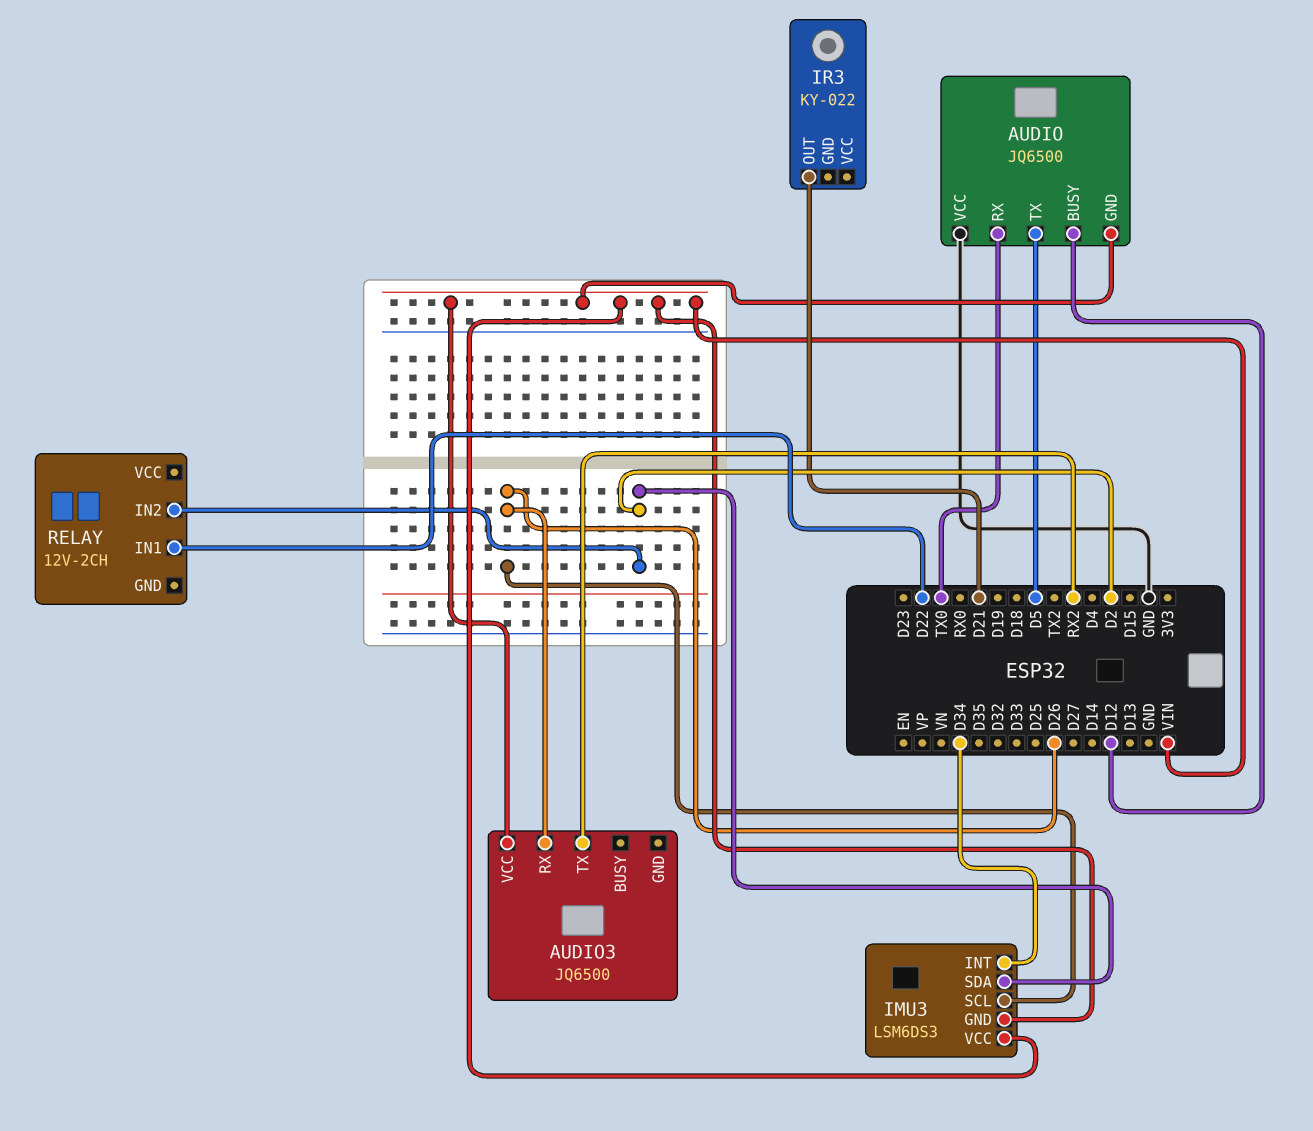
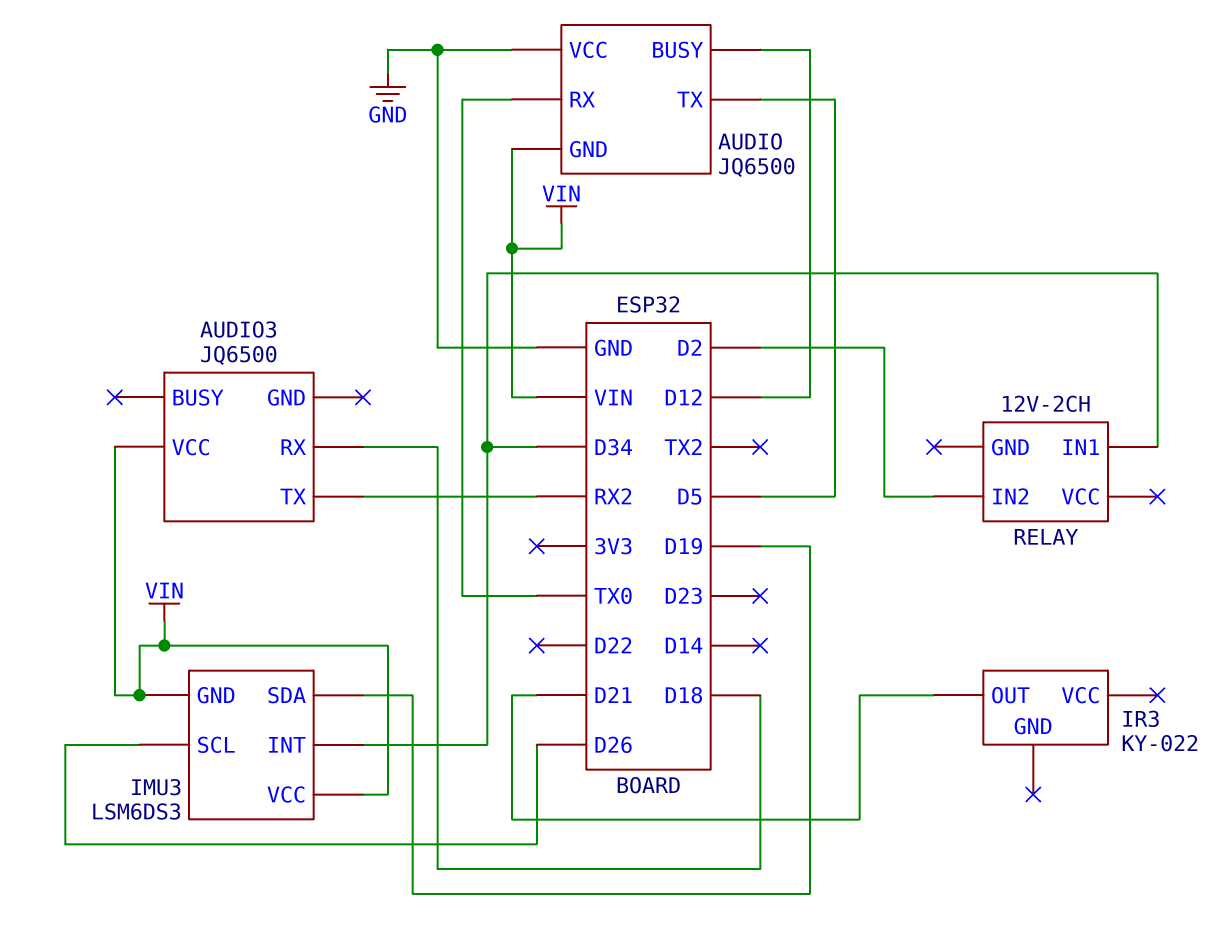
AUDIO3 pin RX: D26 -> D18
IMU3 pin SDA: D2 -> D19
RELAY pin IN1: D22 -> D34

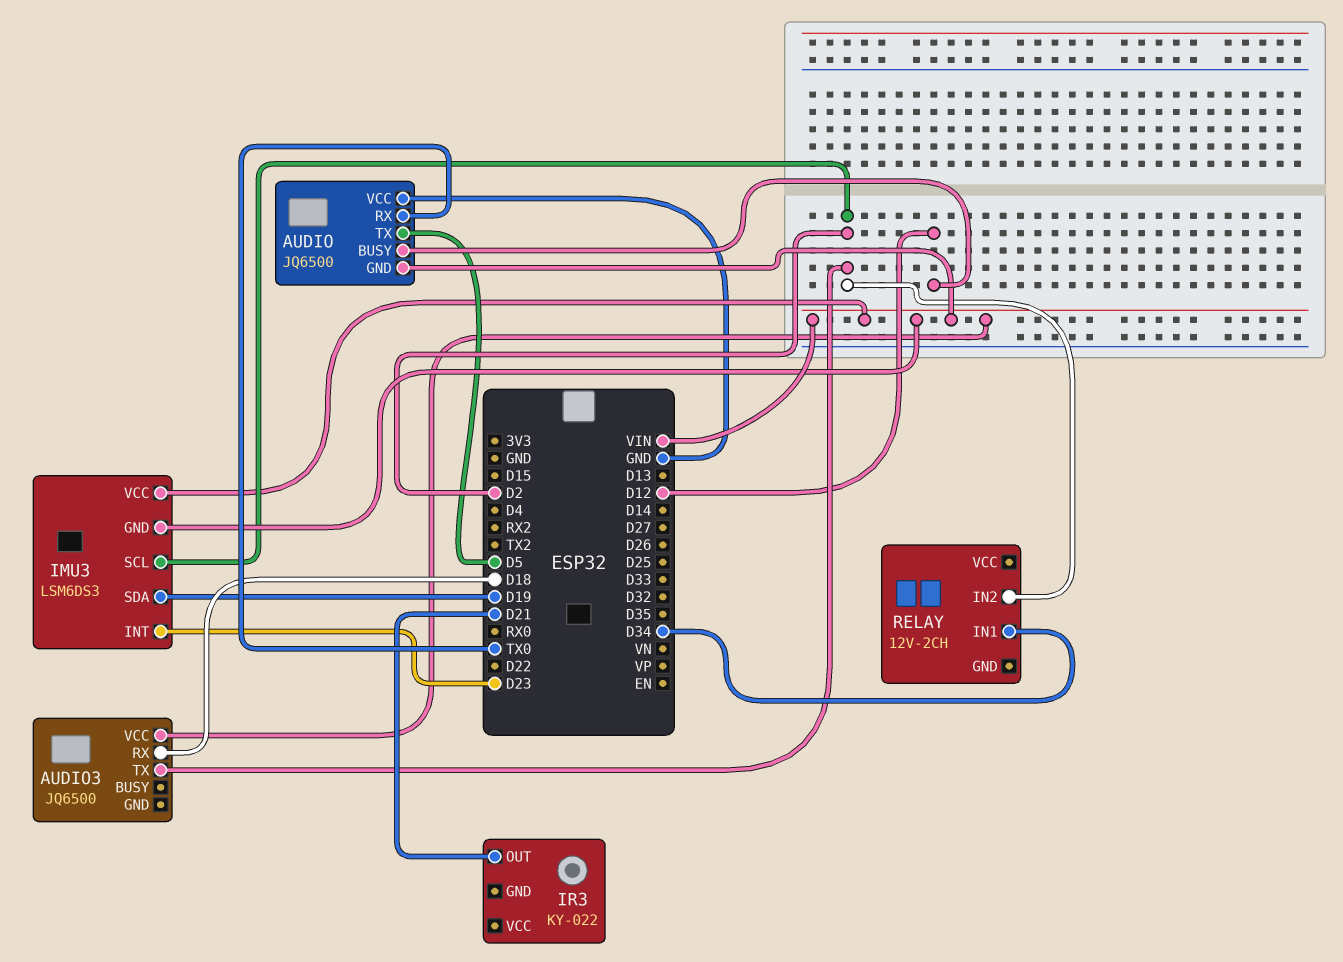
AUDIO3 pin TX: RX2 -> D2
IMU3 pin INT: D34 -> D23
IMU3 pin SCL: D26 -> D2

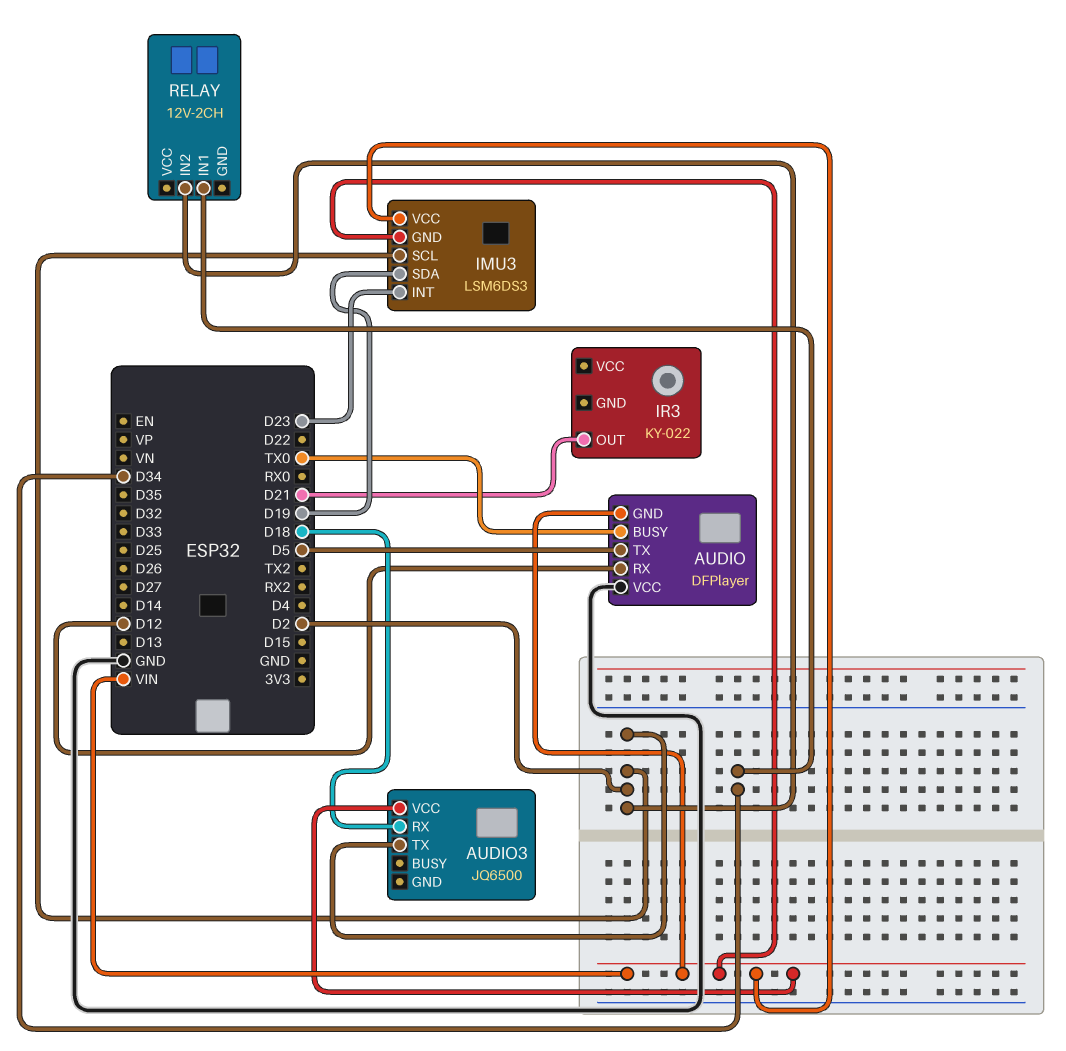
AUDIO: JQ6500 -> DFPlayer
AUDIO pin BUSY: D12 -> TX0
AUDIO pin RX: TX0 -> D12

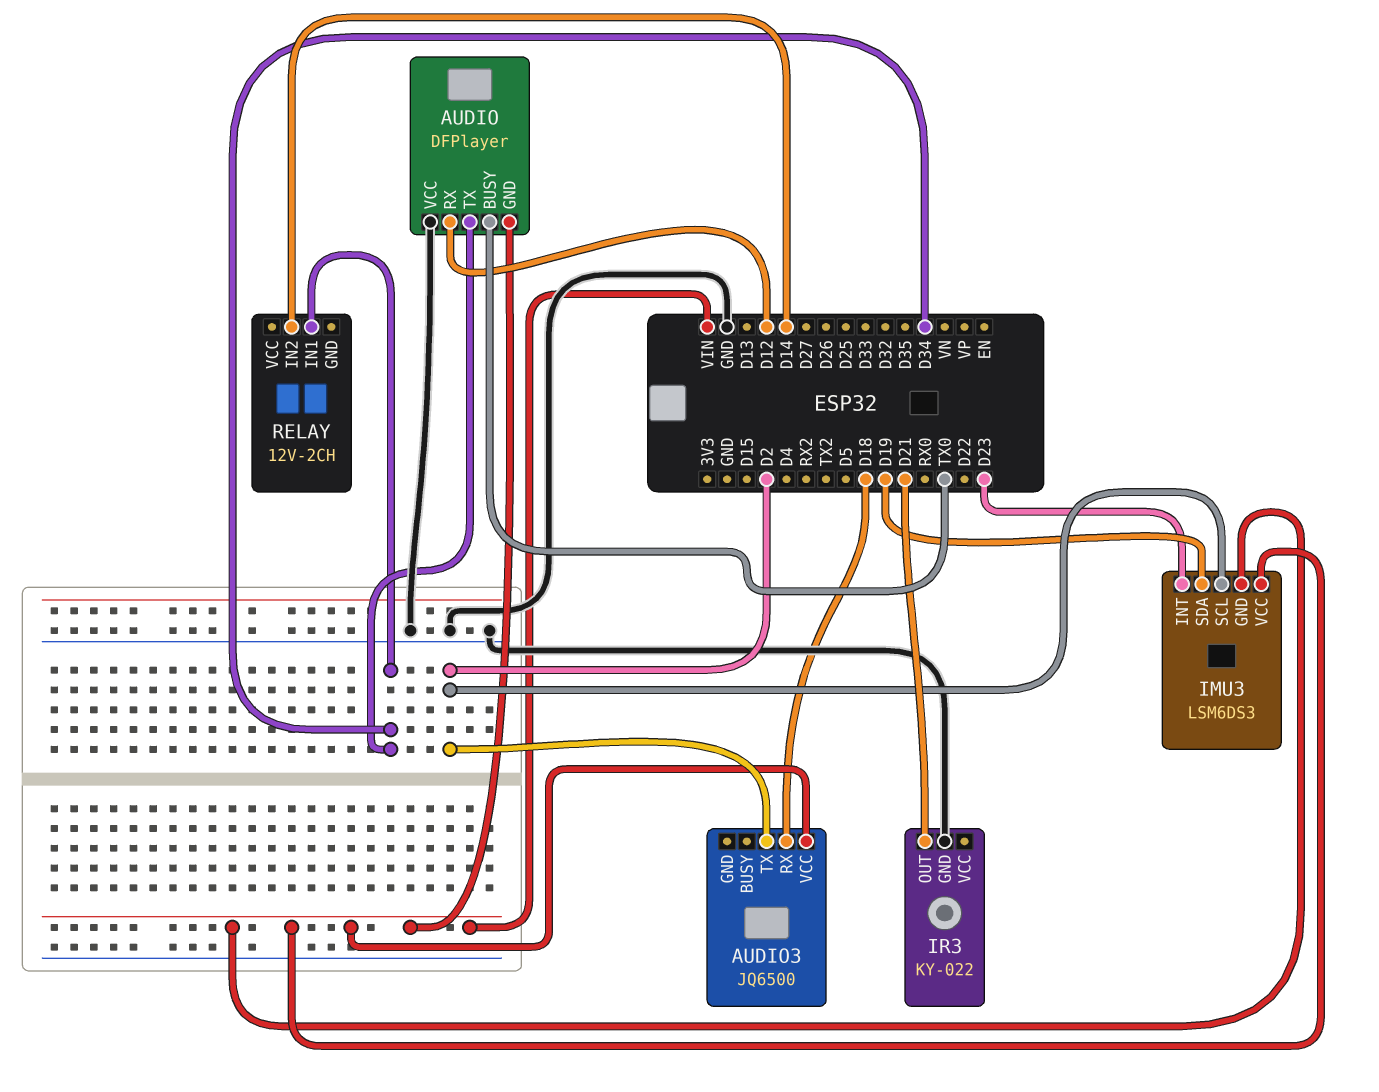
AUDIO pin TX: D5 -> D34
IR3 pin GND: none -> GND
RELAY pin IN2: D2 -> D14

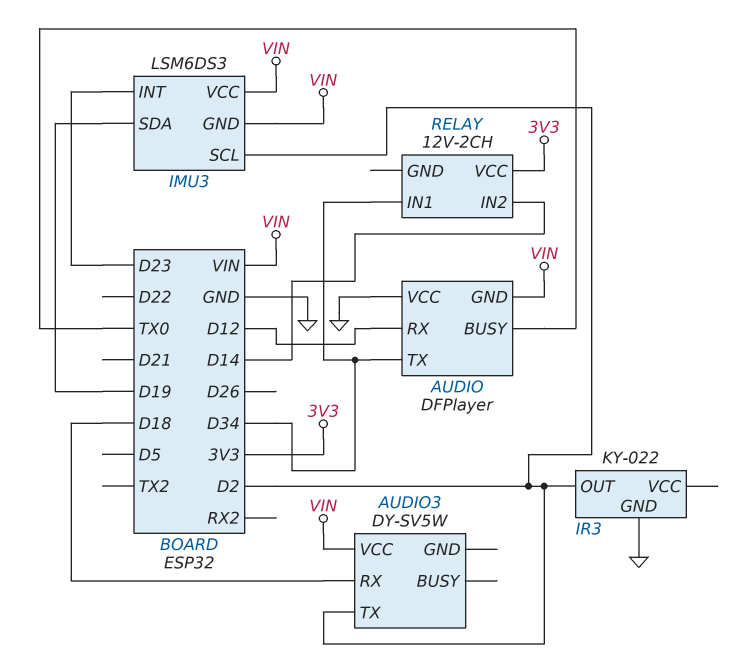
AUDIO3: JQ6500 -> DY-SV5W
IR3 pin OUT: D21 -> D2
RELAY pin VCC: none -> 3V3

